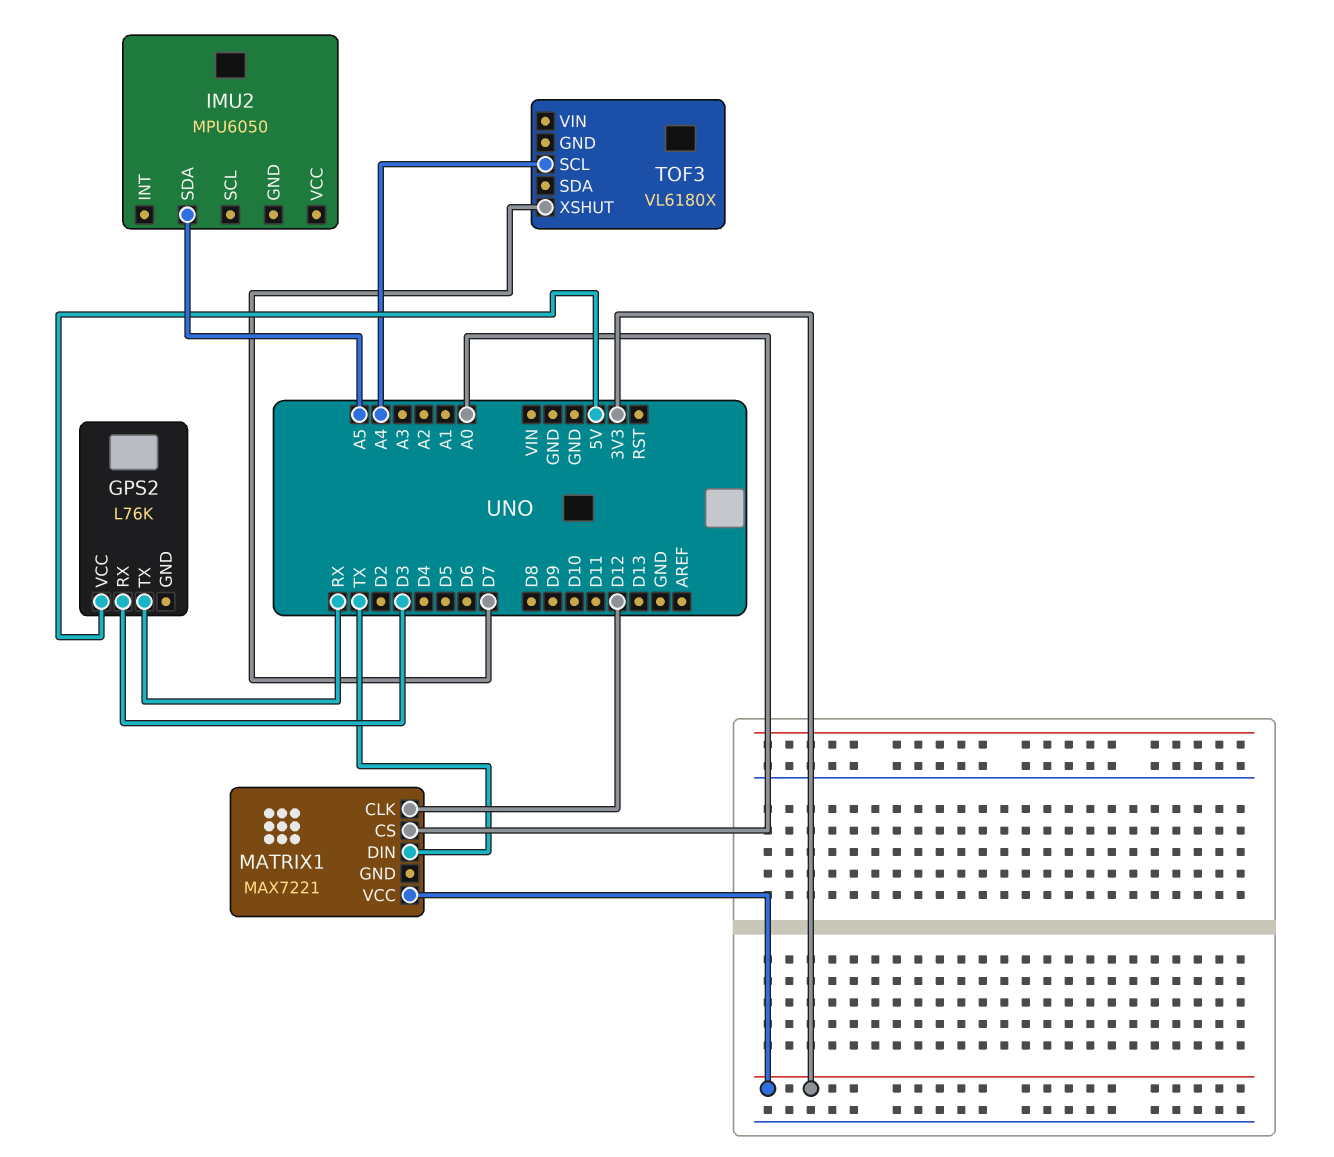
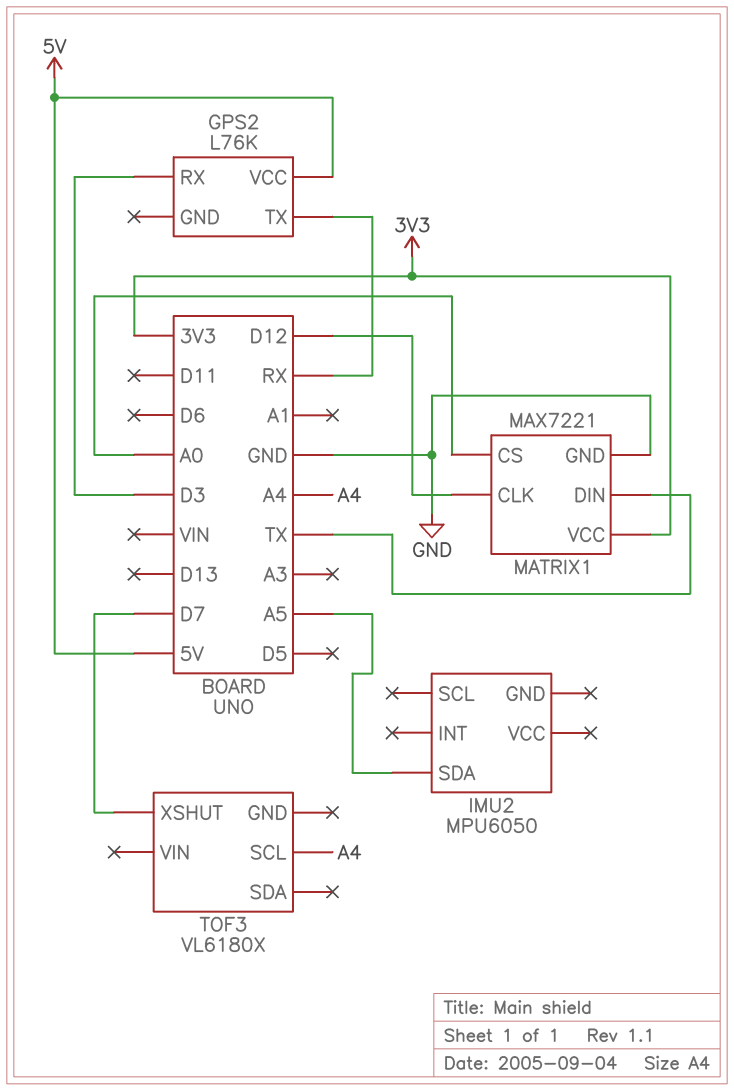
MATRIX1 pin GND: none -> GND

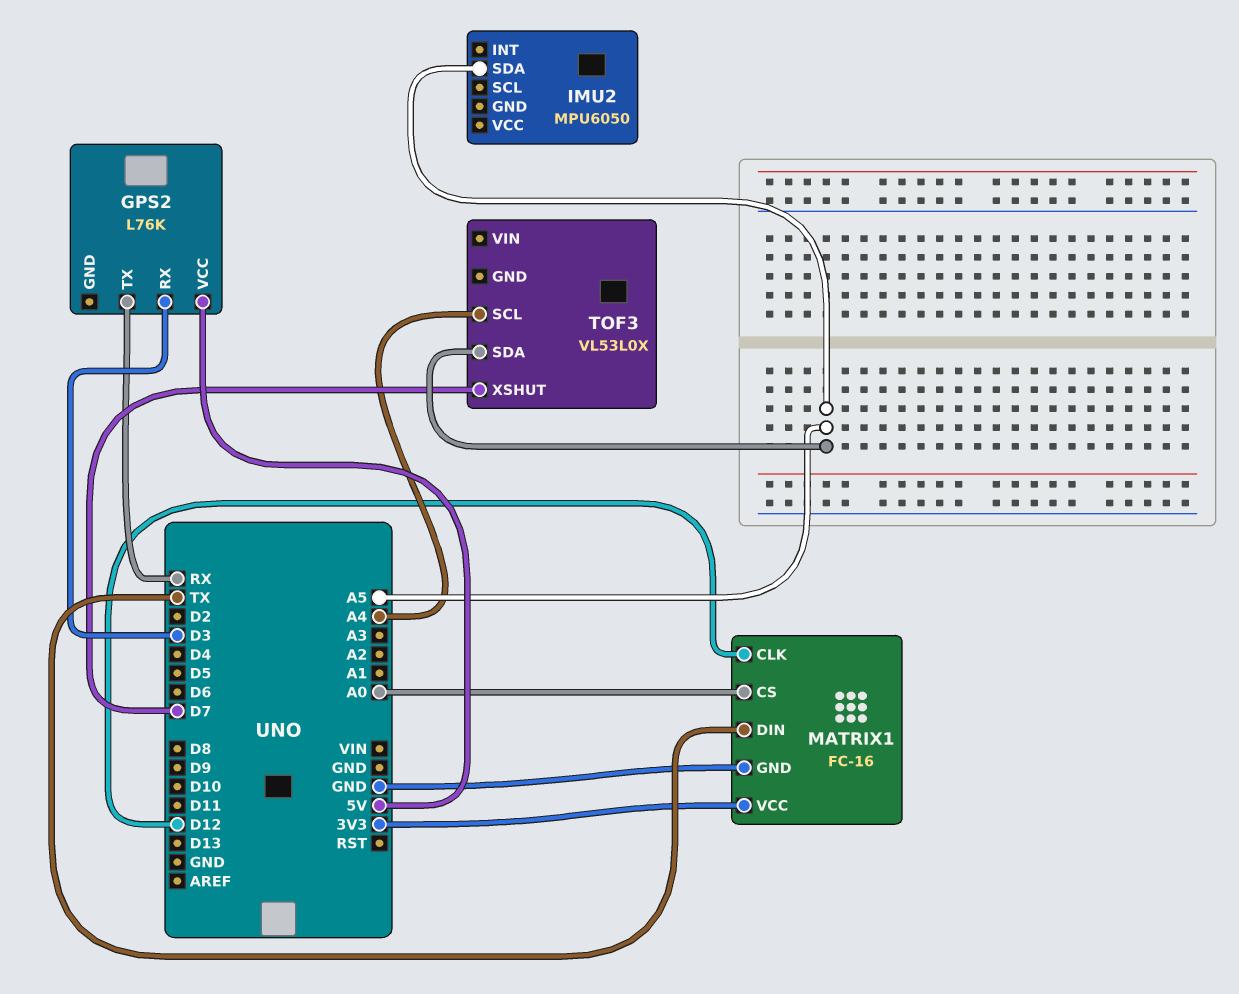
MATRIX1: MAX7221 -> FC-16
TOF3: VL6180X -> VL53L0X
TOF3 pin SDA: none -> A5

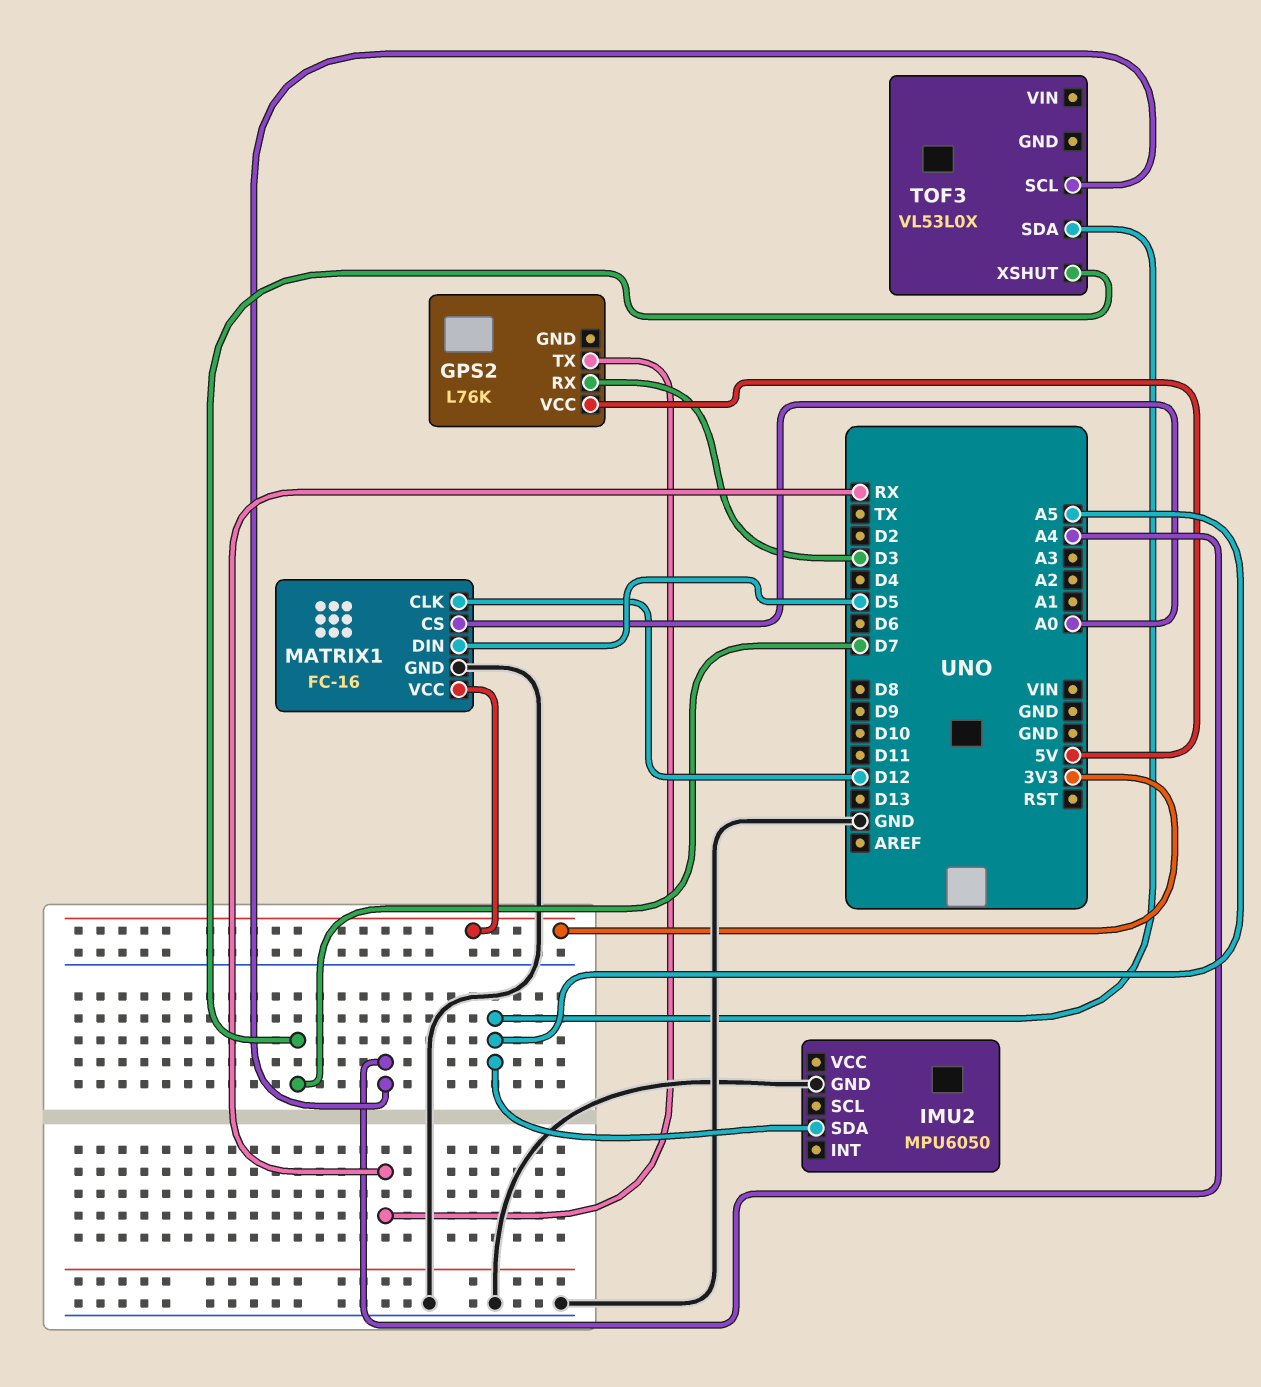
IMU2 pin GND: none -> GND
MATRIX1 pin DIN: TX -> D5

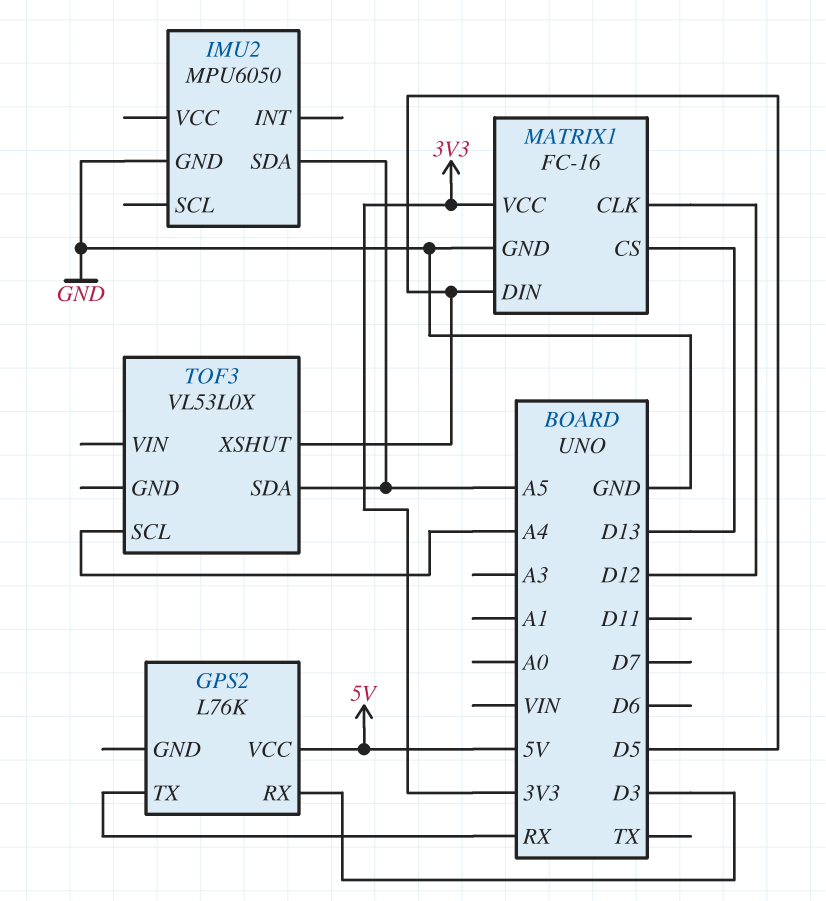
MATRIX1 pin CS: A0 -> D13
TOF3 pin XSHUT: D7 -> D5

